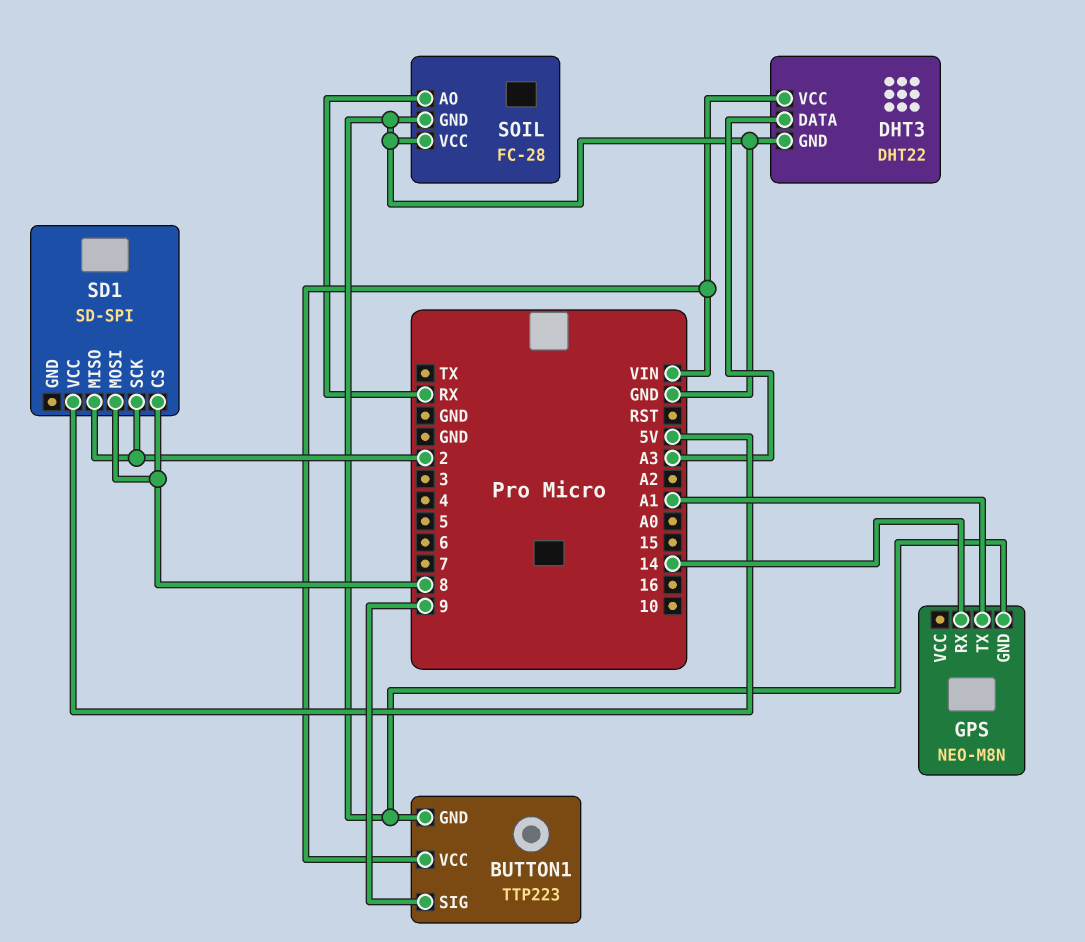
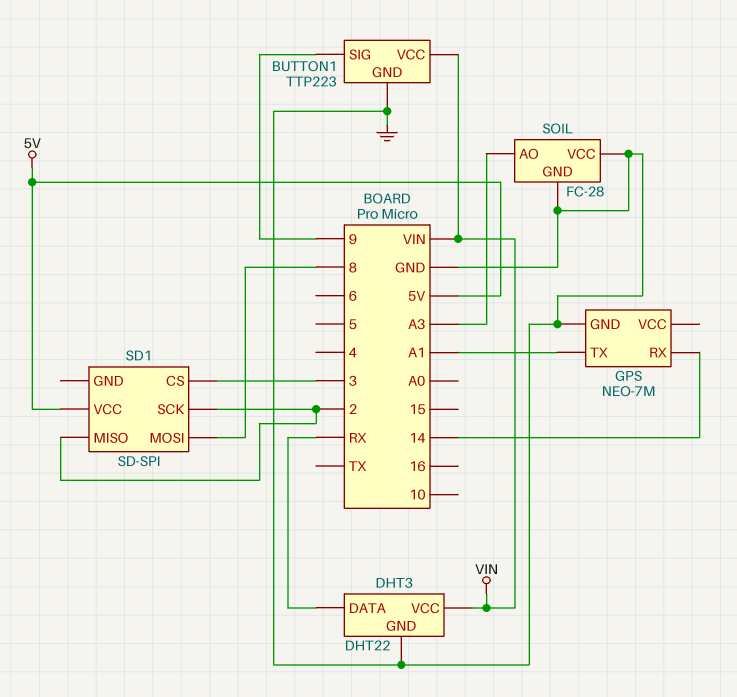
DHT3 pin DATA: A3 -> RX
GPS: NEO-M8N -> NEO-7M
SD1 pin CS: 8 -> 3
SOIL pin AO: RX -> A3

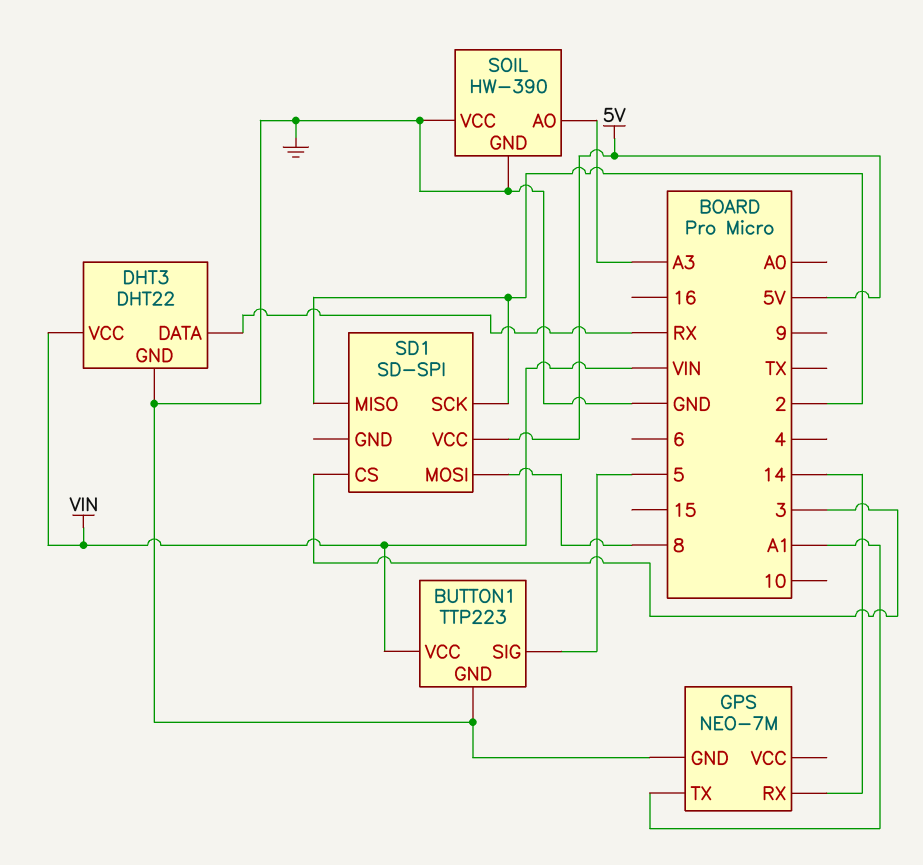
BUTTON1 pin SIG: 9 -> 5
SOIL: FC-28 -> HW-390

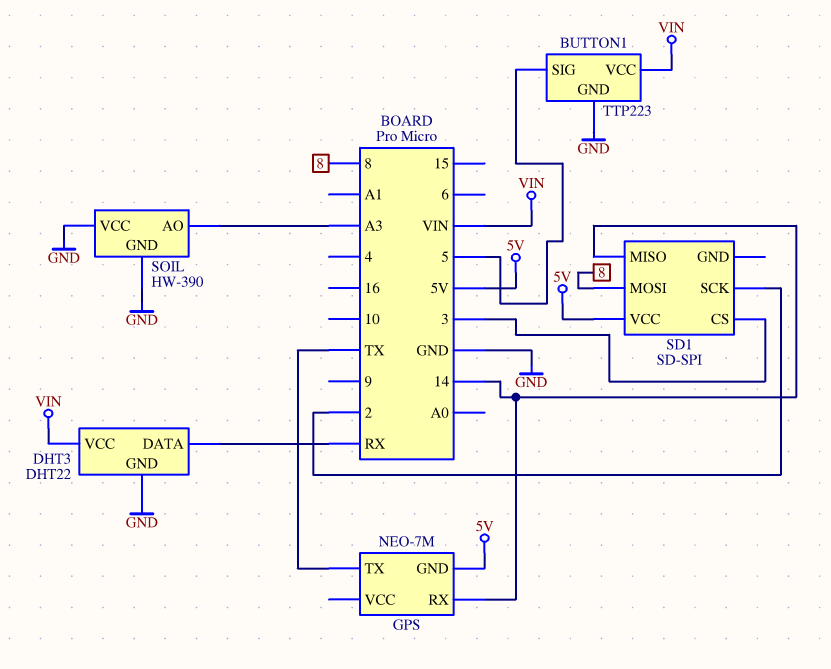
GPS pin GND: GND -> 5V
GPS pin TX: A1 -> TX
SD1 pin MISO: 2 -> 14

